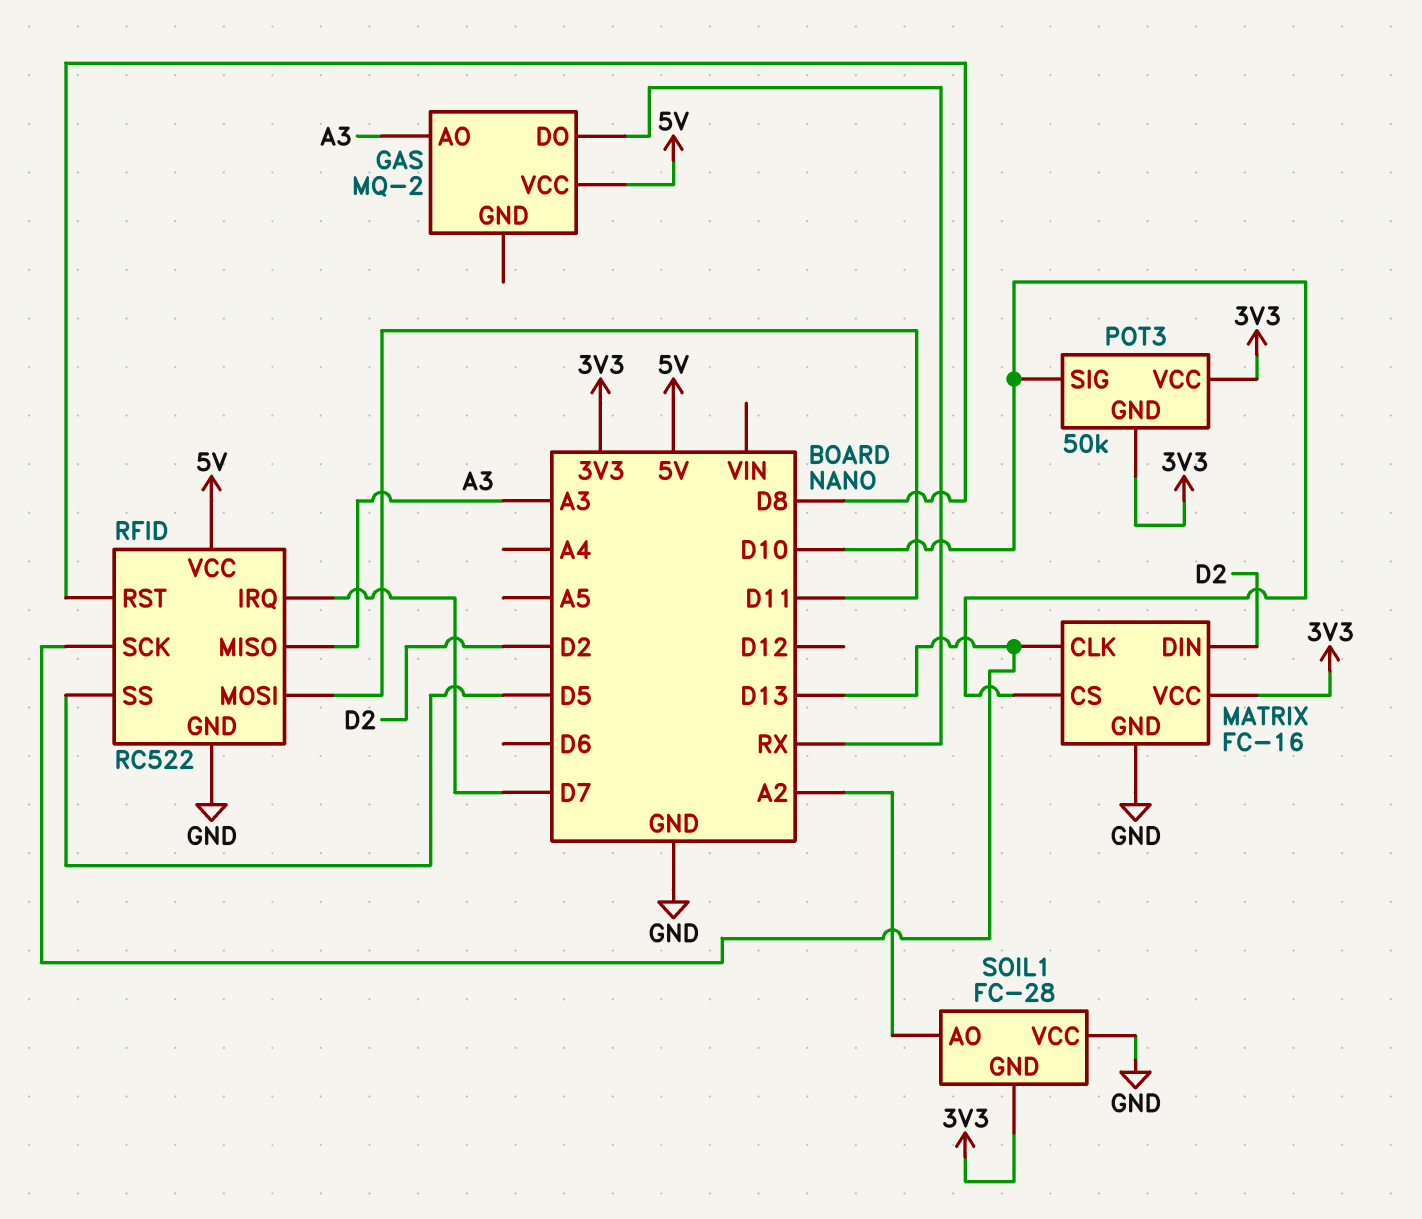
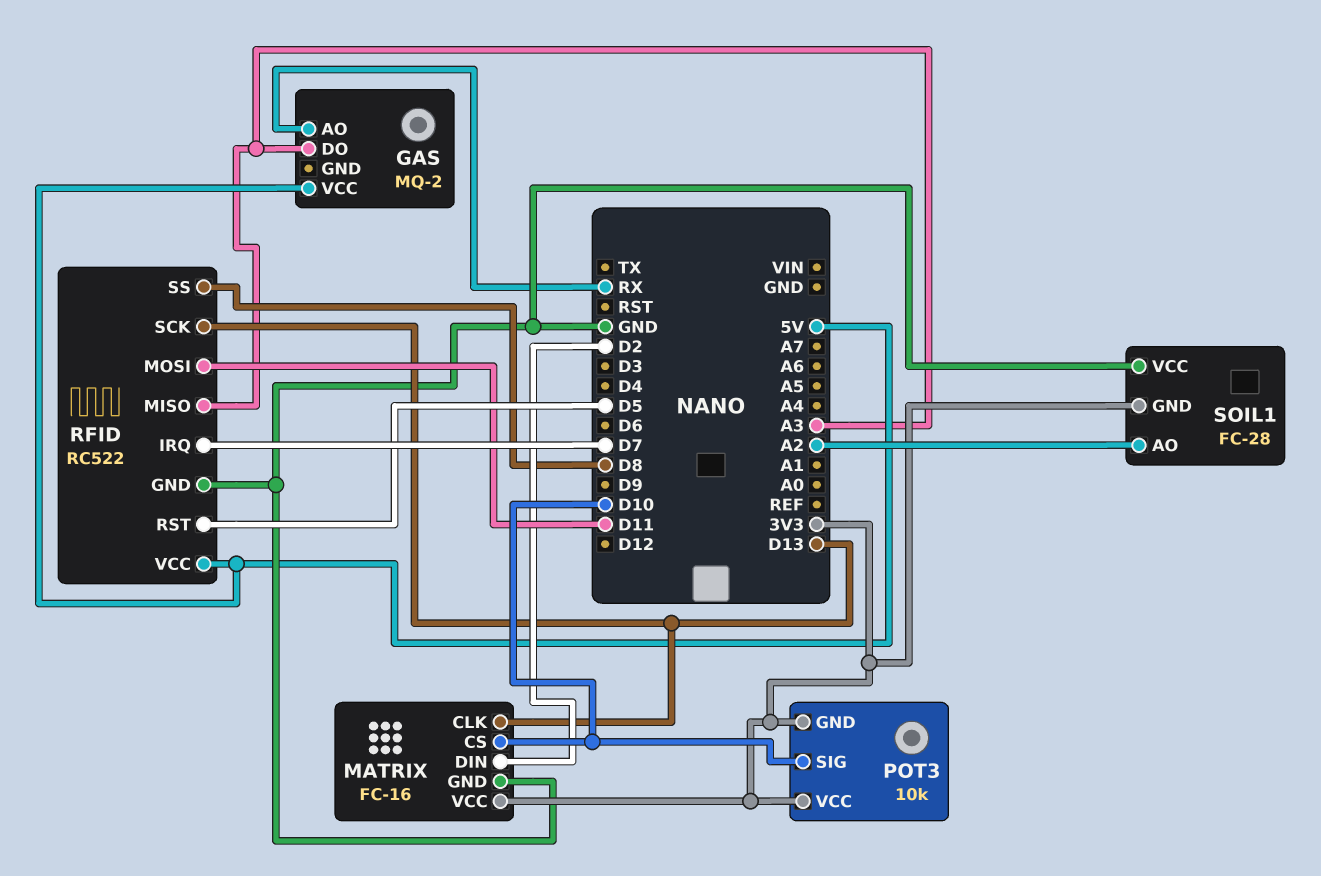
GAS pin AO: A3 -> RX
GAS pin DO: RX -> A3
POT3: 50k -> 10k
RFID pin RST: D8 -> D5
RFID pin SS: D5 -> D8

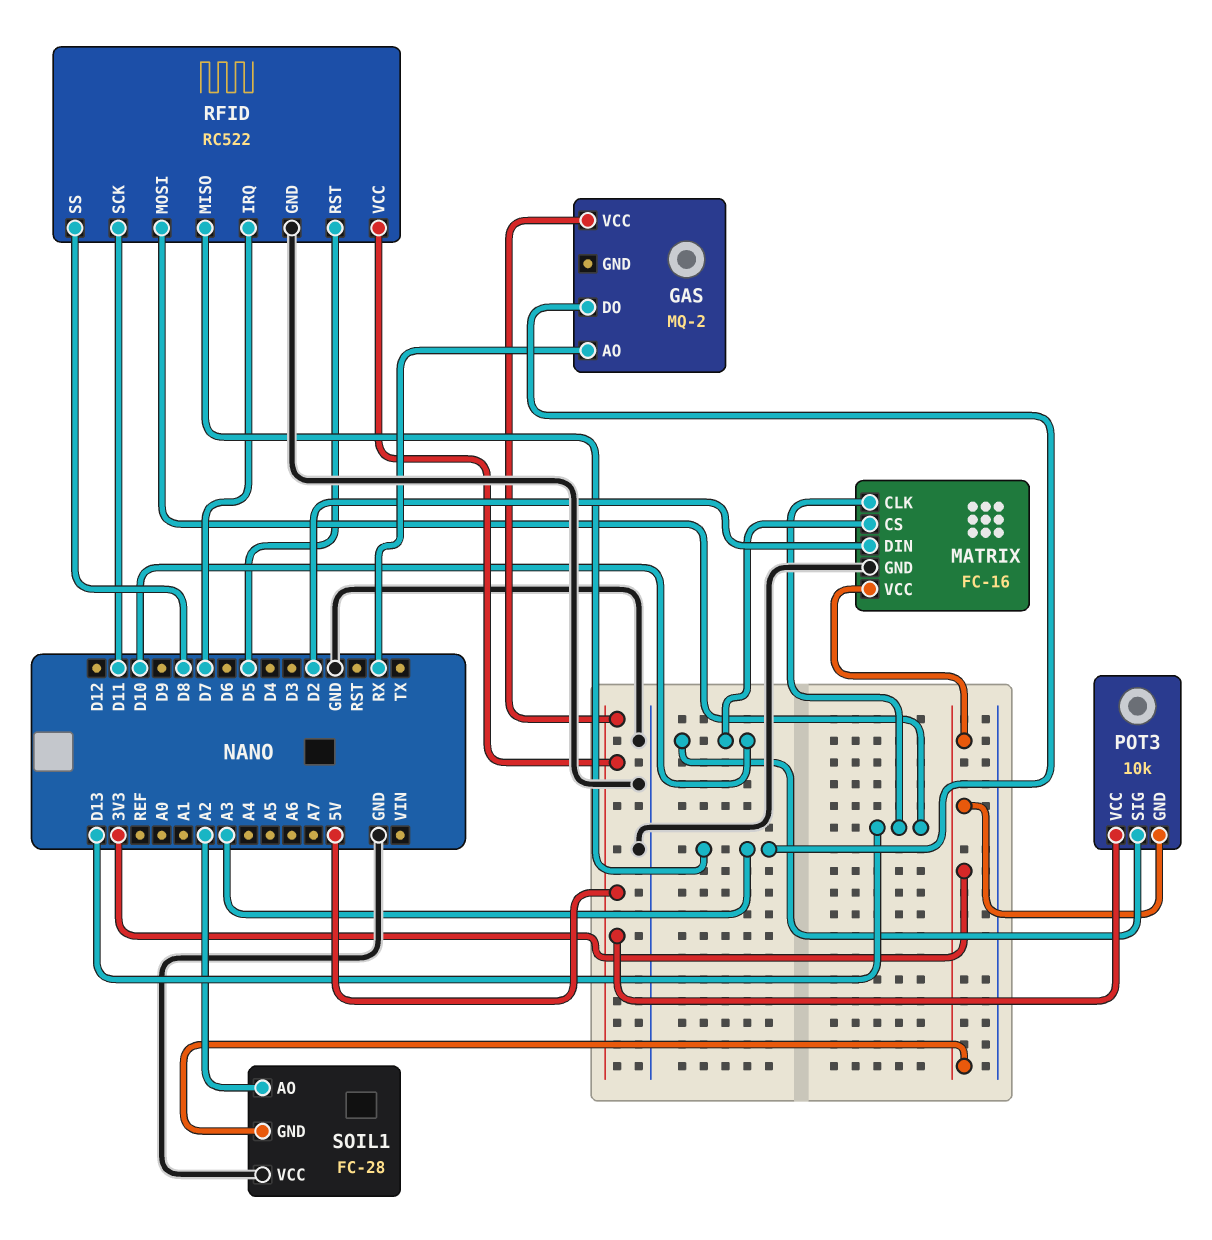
POT3 pin VCC: 3V3 -> 5V
RFID pin MOSI: D11 -> D13
RFID pin SCK: D13 -> D11

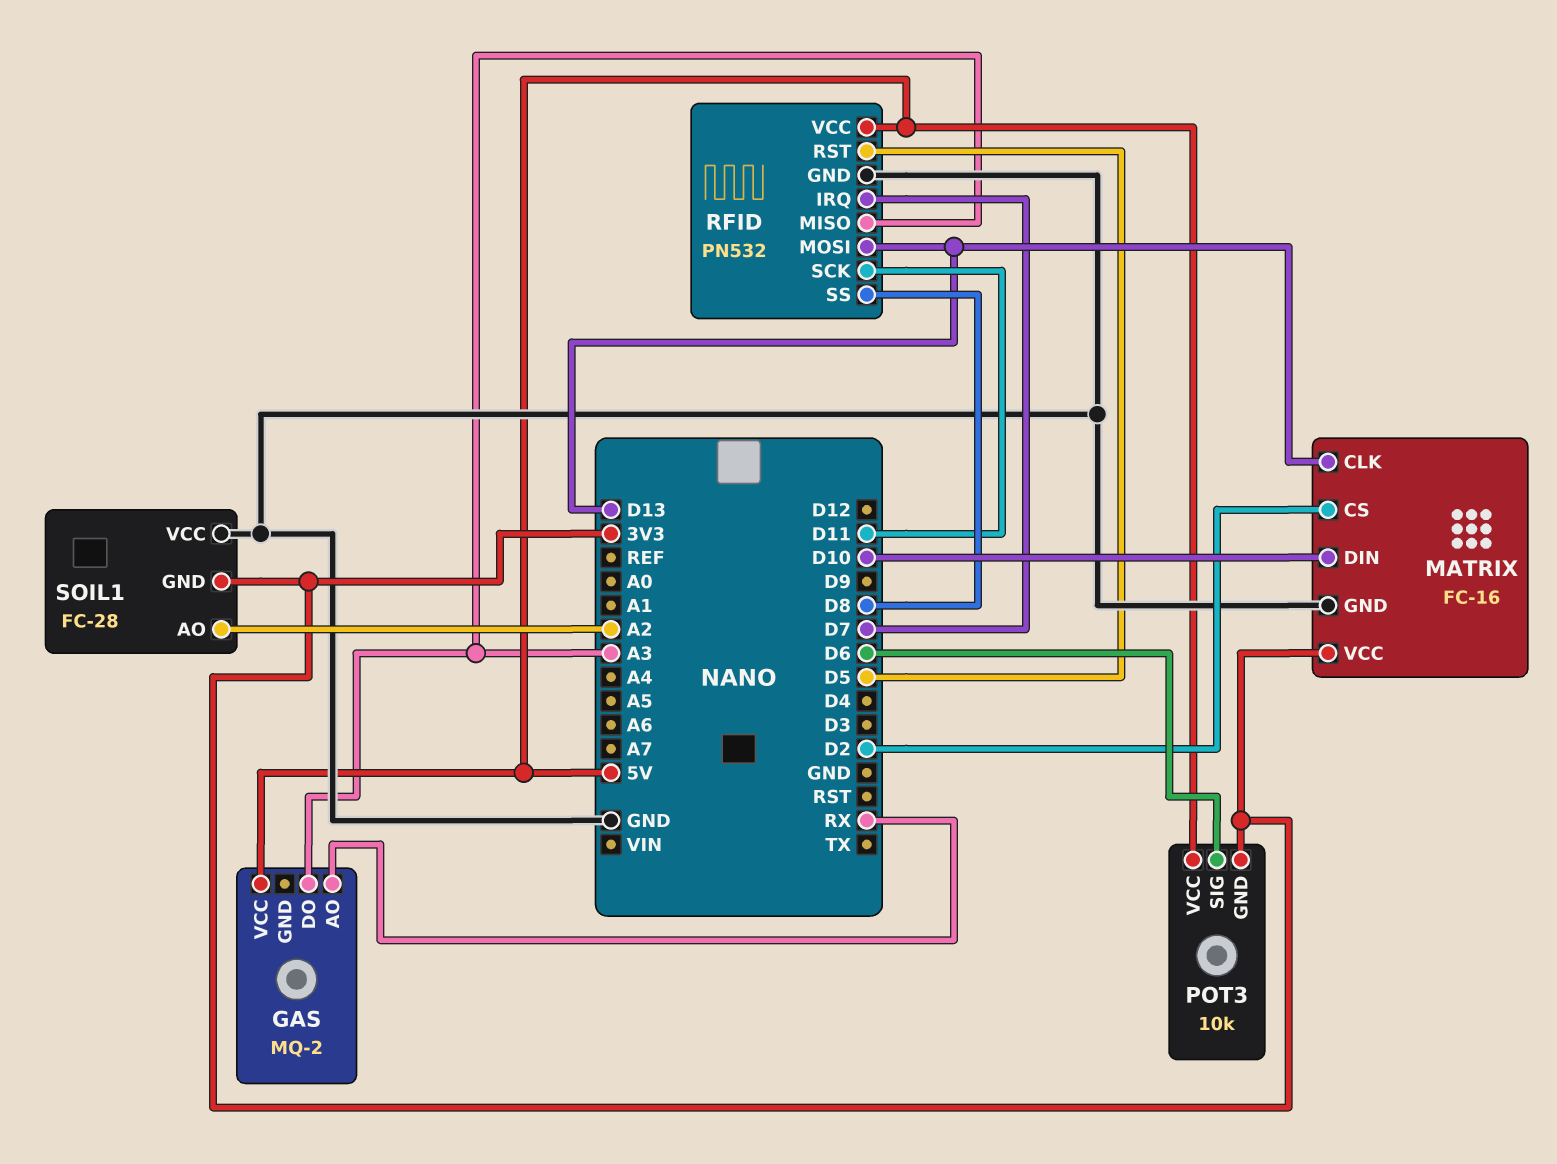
MATRIX pin CS: D10 -> D2
MATRIX pin DIN: D2 -> D10
POT3 pin SIG: D10 -> D6
RFID: RC522 -> PN532

